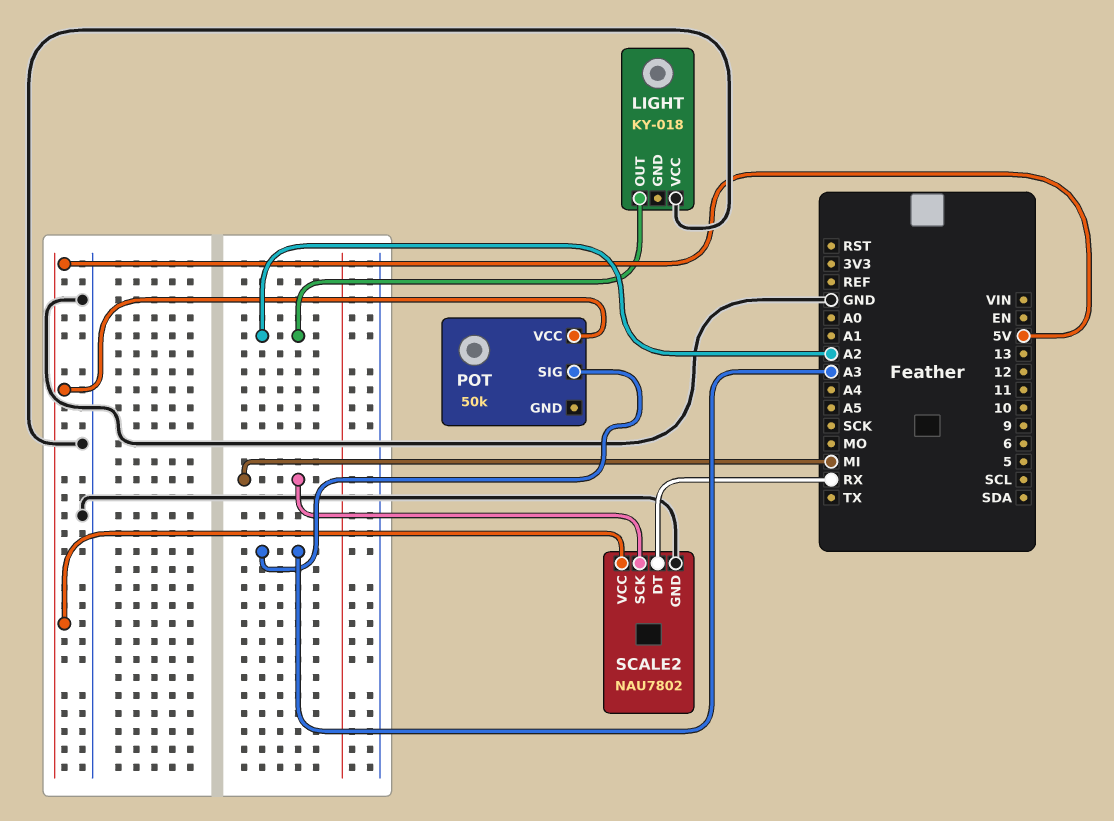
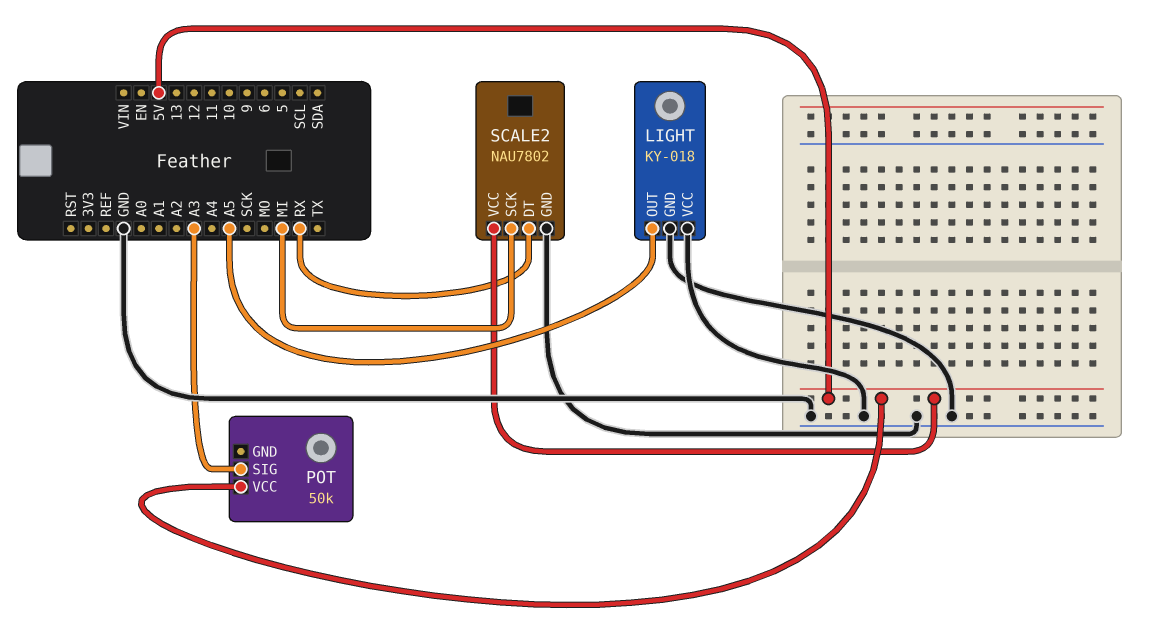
LIGHT pin GND: none -> GND
LIGHT pin OUT: A2 -> A5

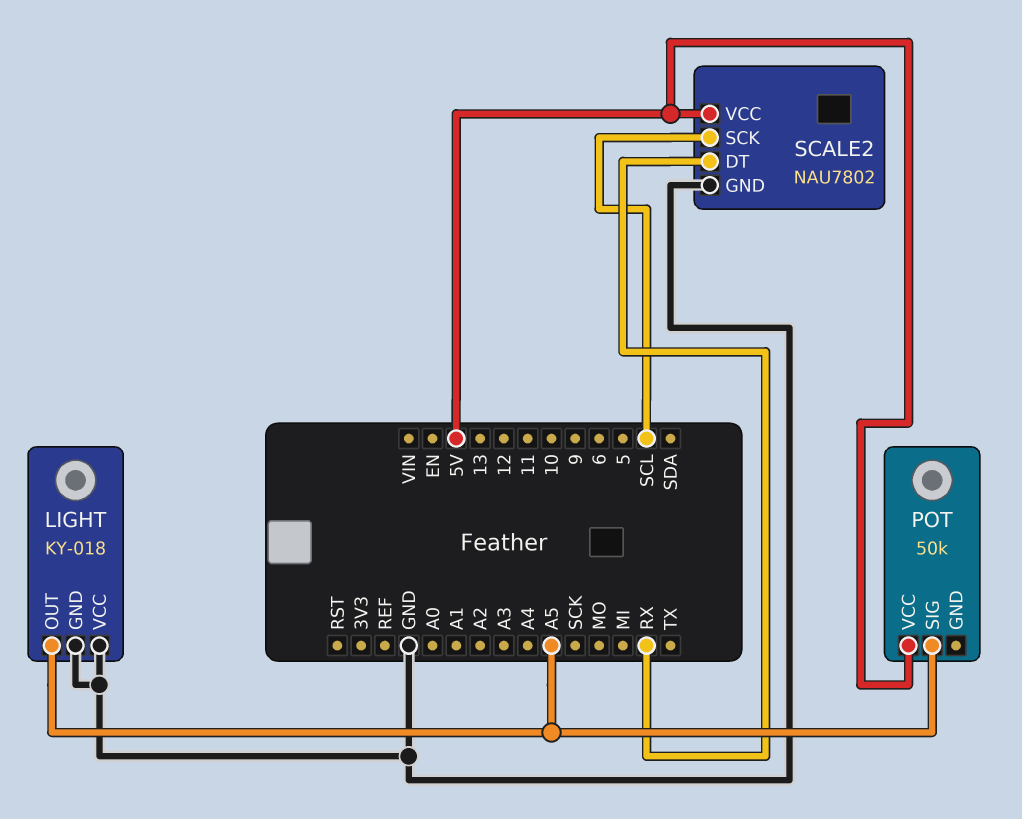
POT pin SIG: A3 -> A5
SCALE2 pin SCK: MI -> SCL

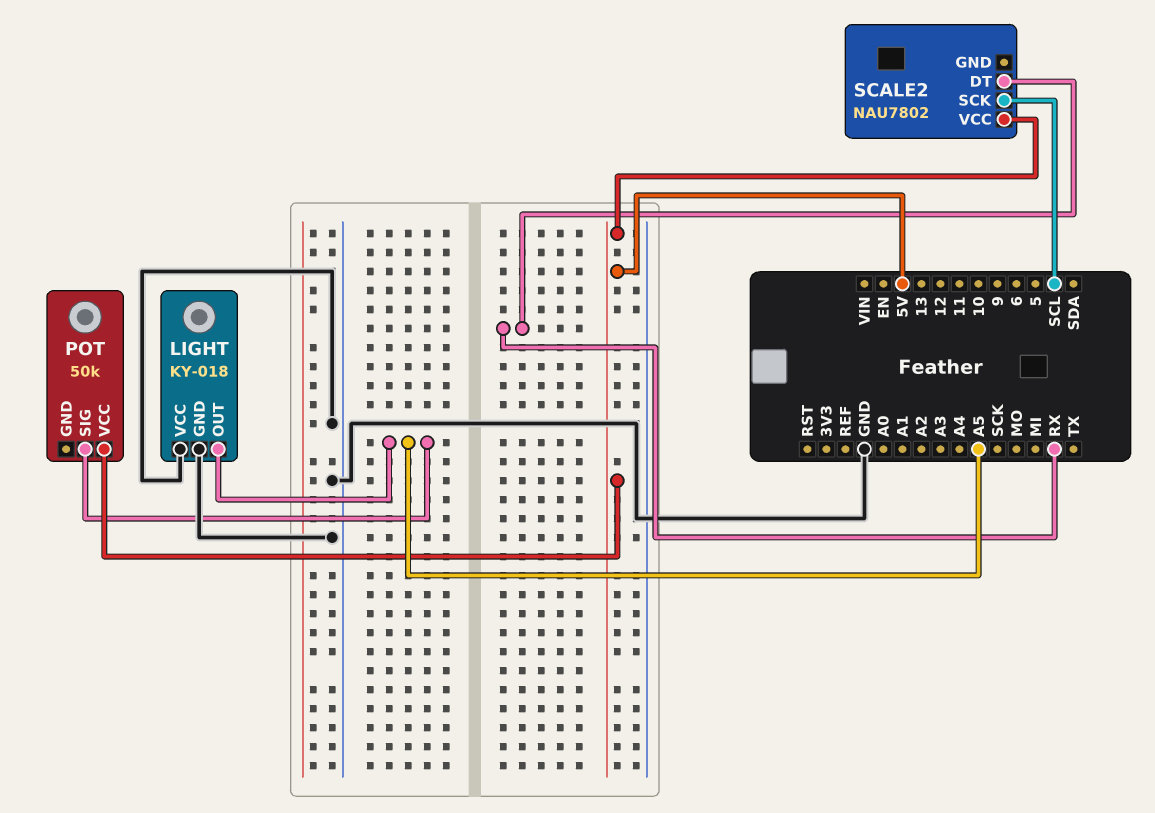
SCALE2 pin GND: GND -> none

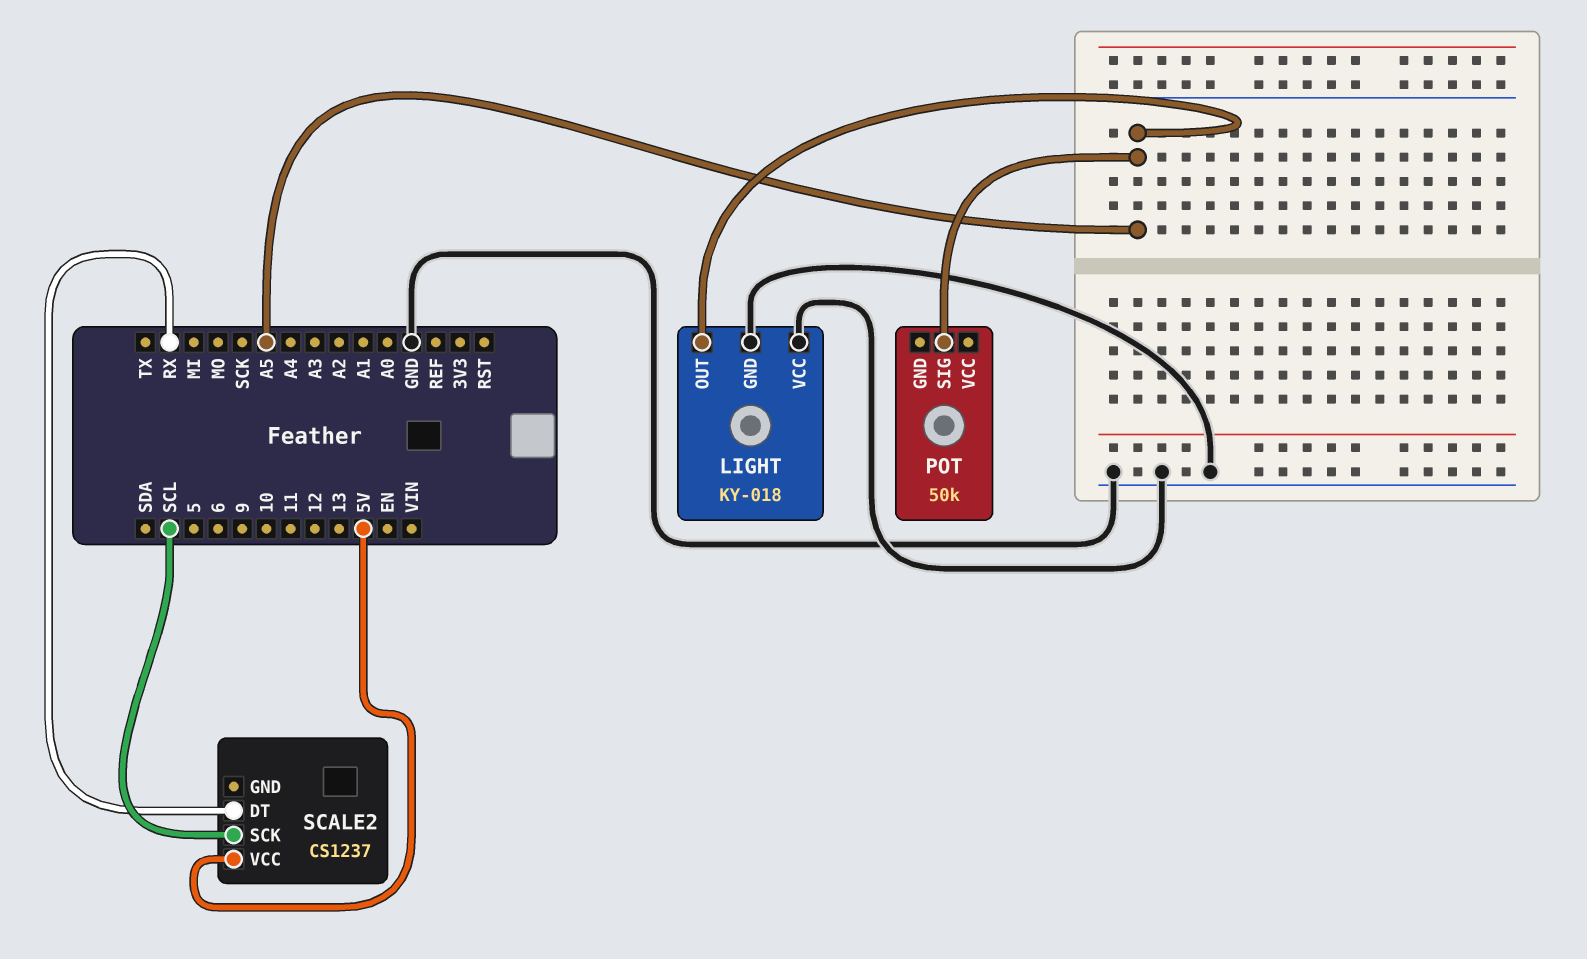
POT pin VCC: 5V -> none
SCALE2: NAU7802 -> CS1237

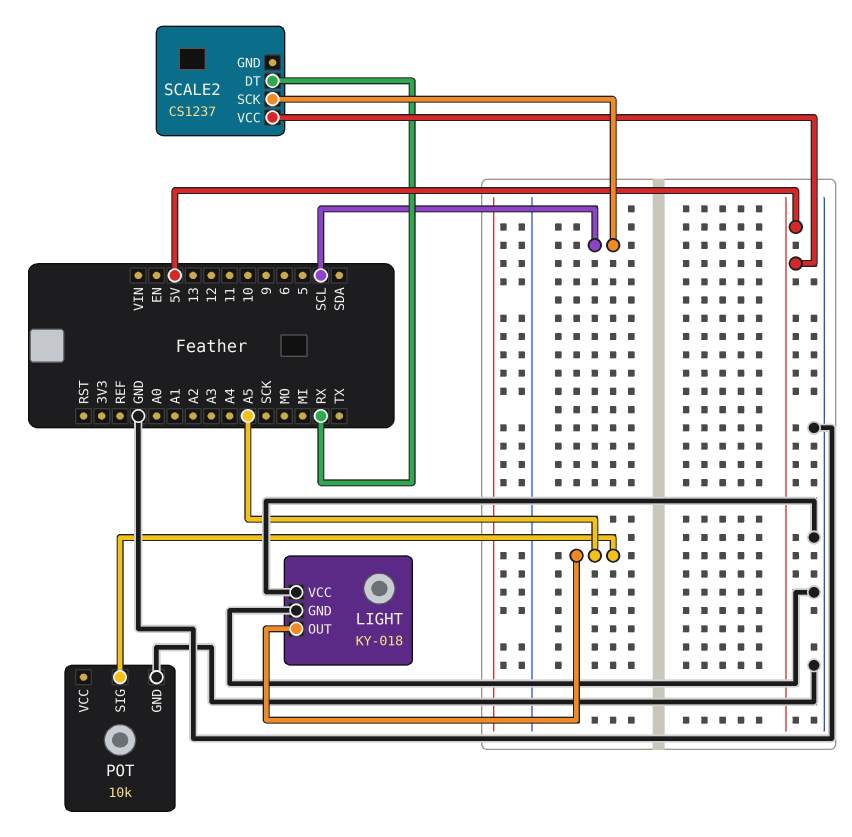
POT: 50k -> 10k
POT pin GND: none -> GND

